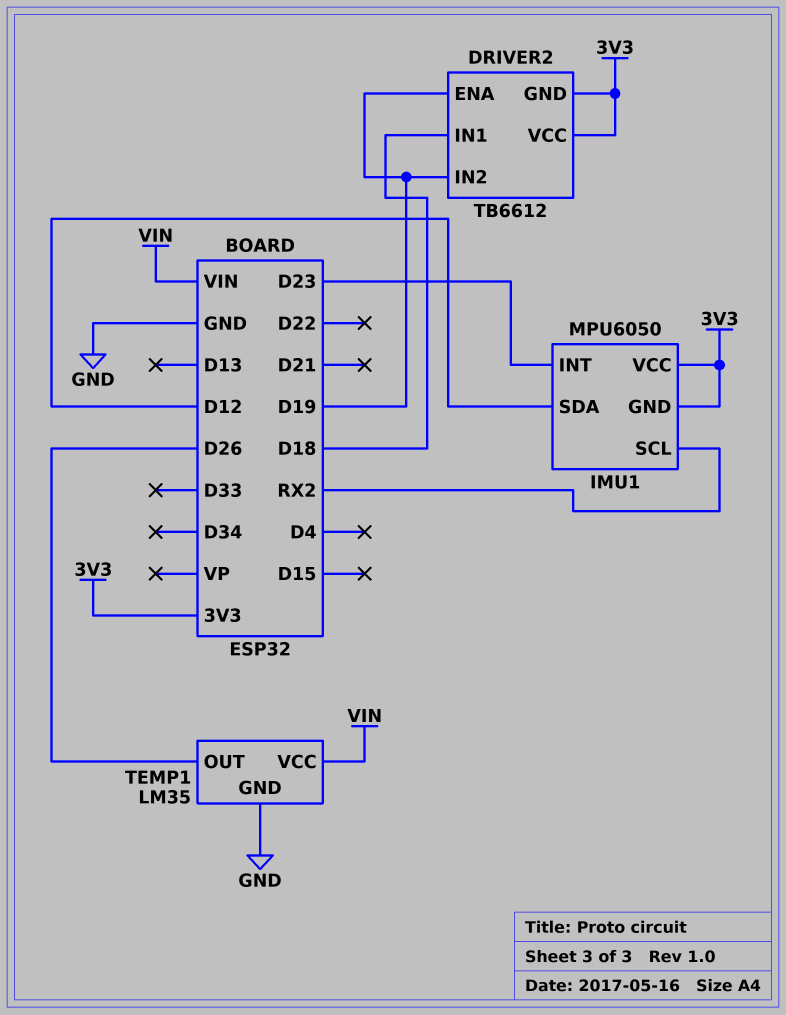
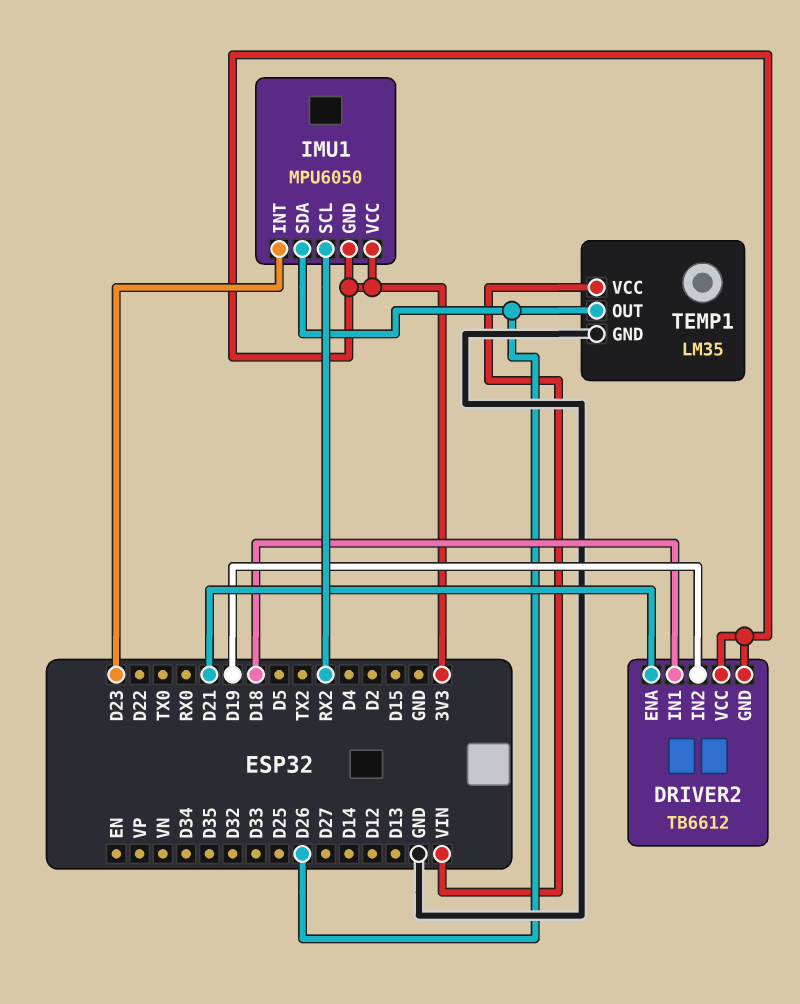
DRIVER2 pin ENA: D19 -> D21
IMU1 pin SDA: D12 -> D26

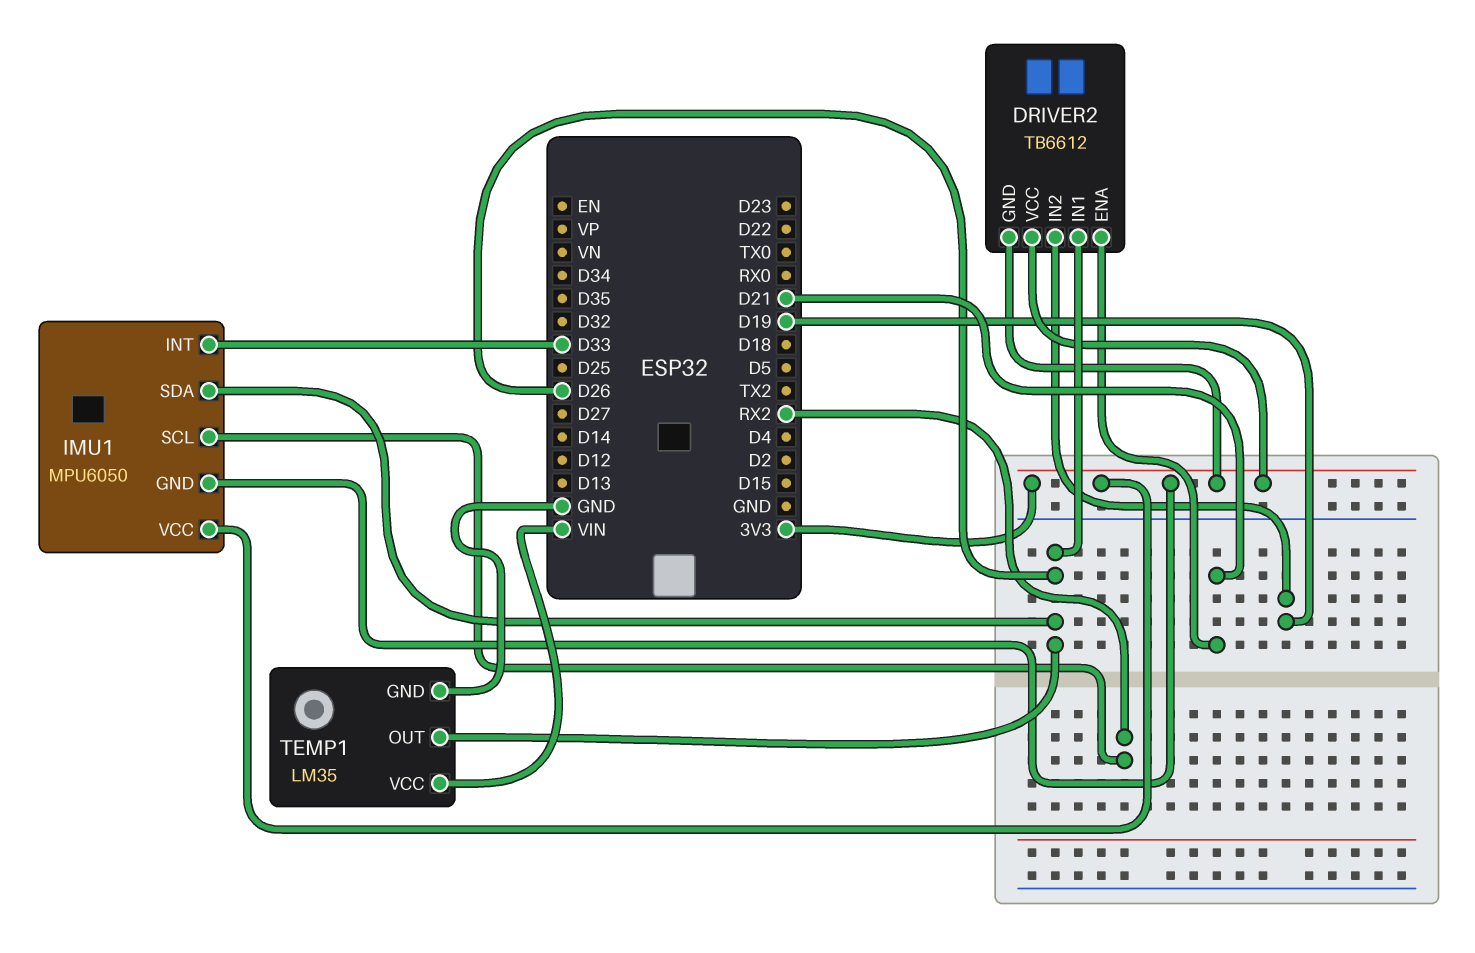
DRIVER2 pin IN1: D18 -> D26
IMU1 pin INT: D23 -> D33

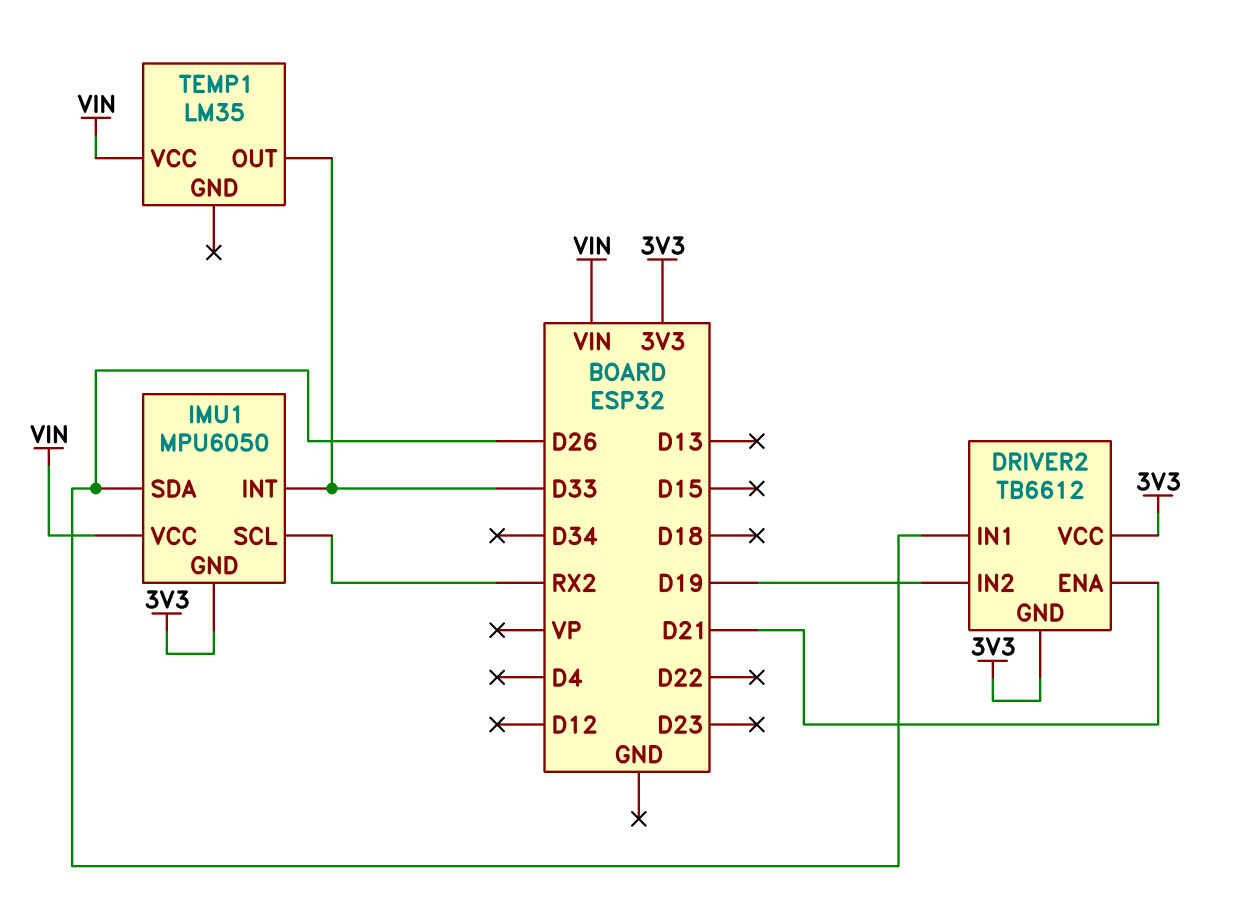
IMU1 pin VCC: 3V3 -> VIN
TEMP1 pin GND: GND -> none
TEMP1 pin OUT: D26 -> D33

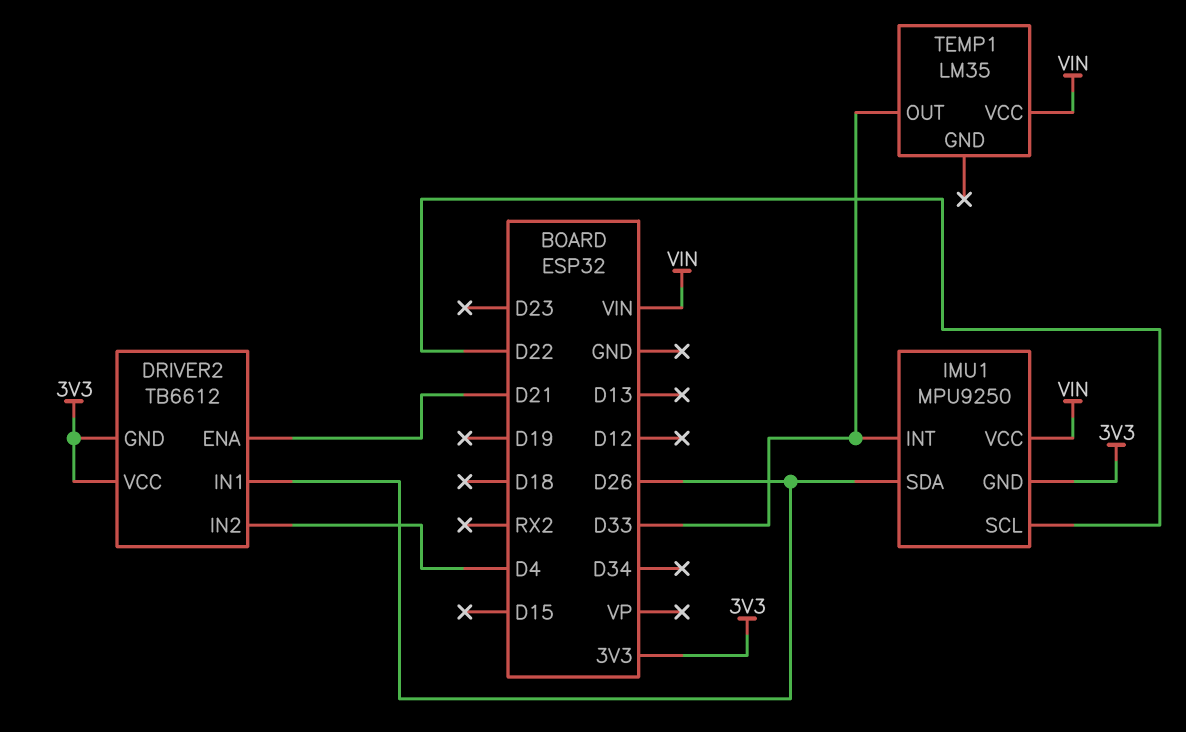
DRIVER2 pin IN2: D19 -> D4
IMU1: MPU6050 -> MPU9250
IMU1 pin SCL: RX2 -> D22

